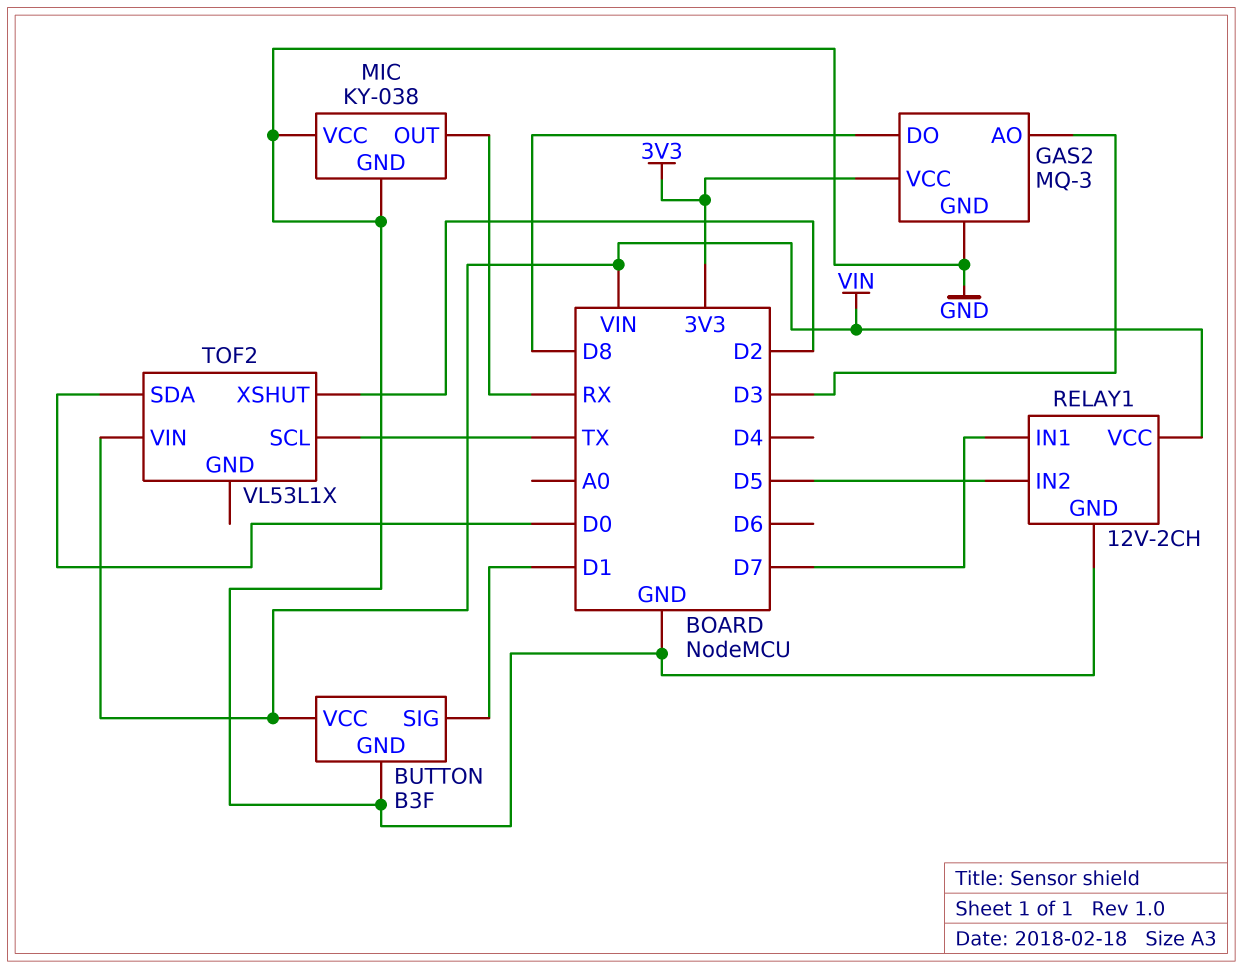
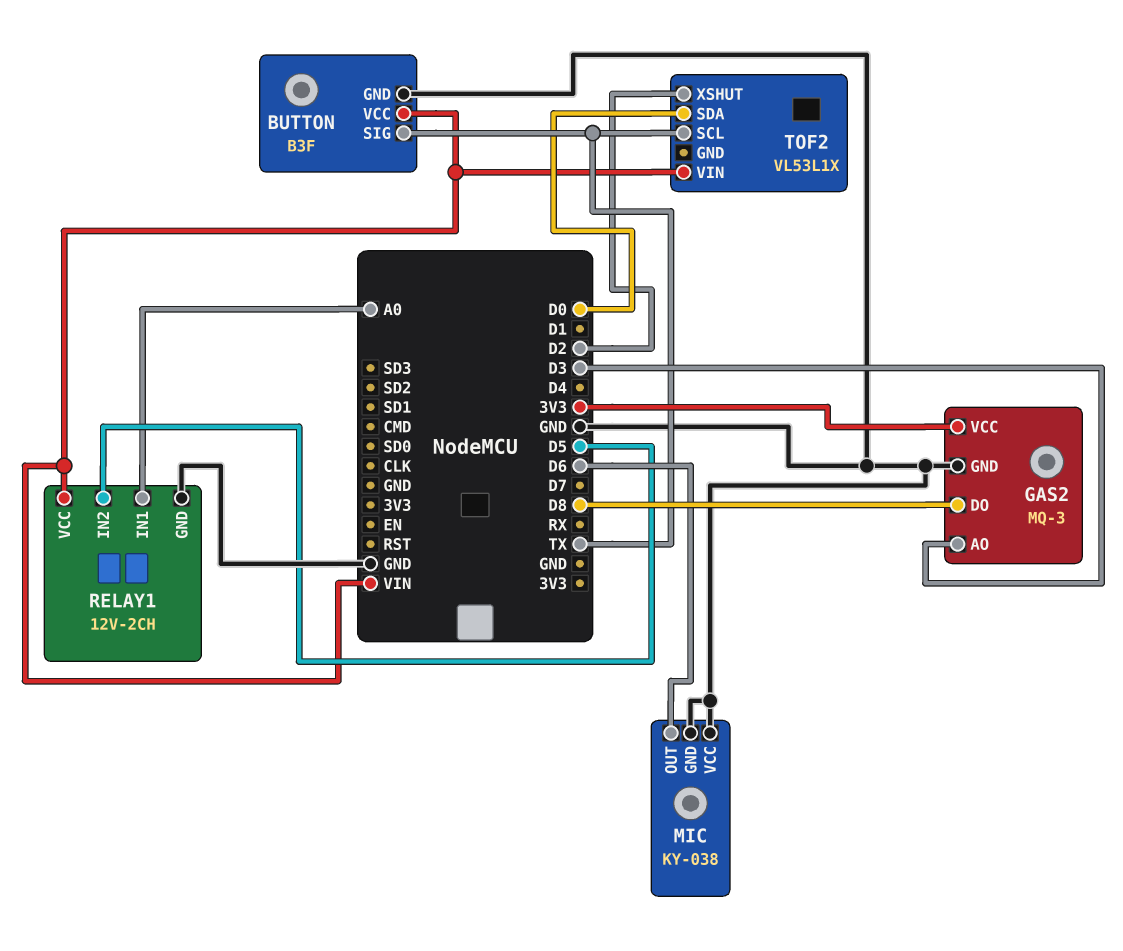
BUTTON pin SIG: D1 -> TX
MIC pin OUT: RX -> D6
RELAY1 pin IN1: D7 -> A0

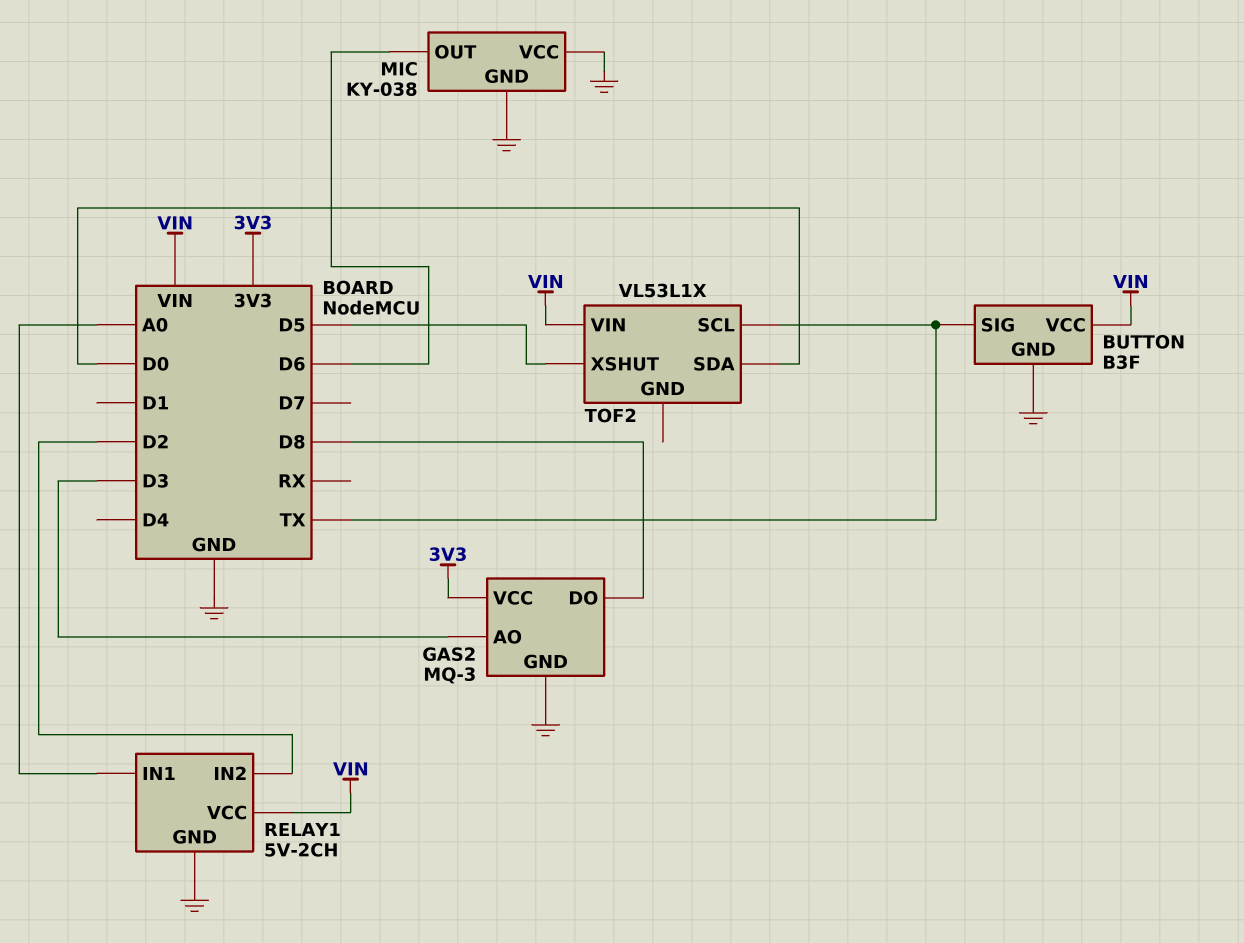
RELAY1: 12V-2CH -> 5V-2CH
RELAY1 pin IN2: D5 -> D2
TOF2 pin XSHUT: D2 -> D5

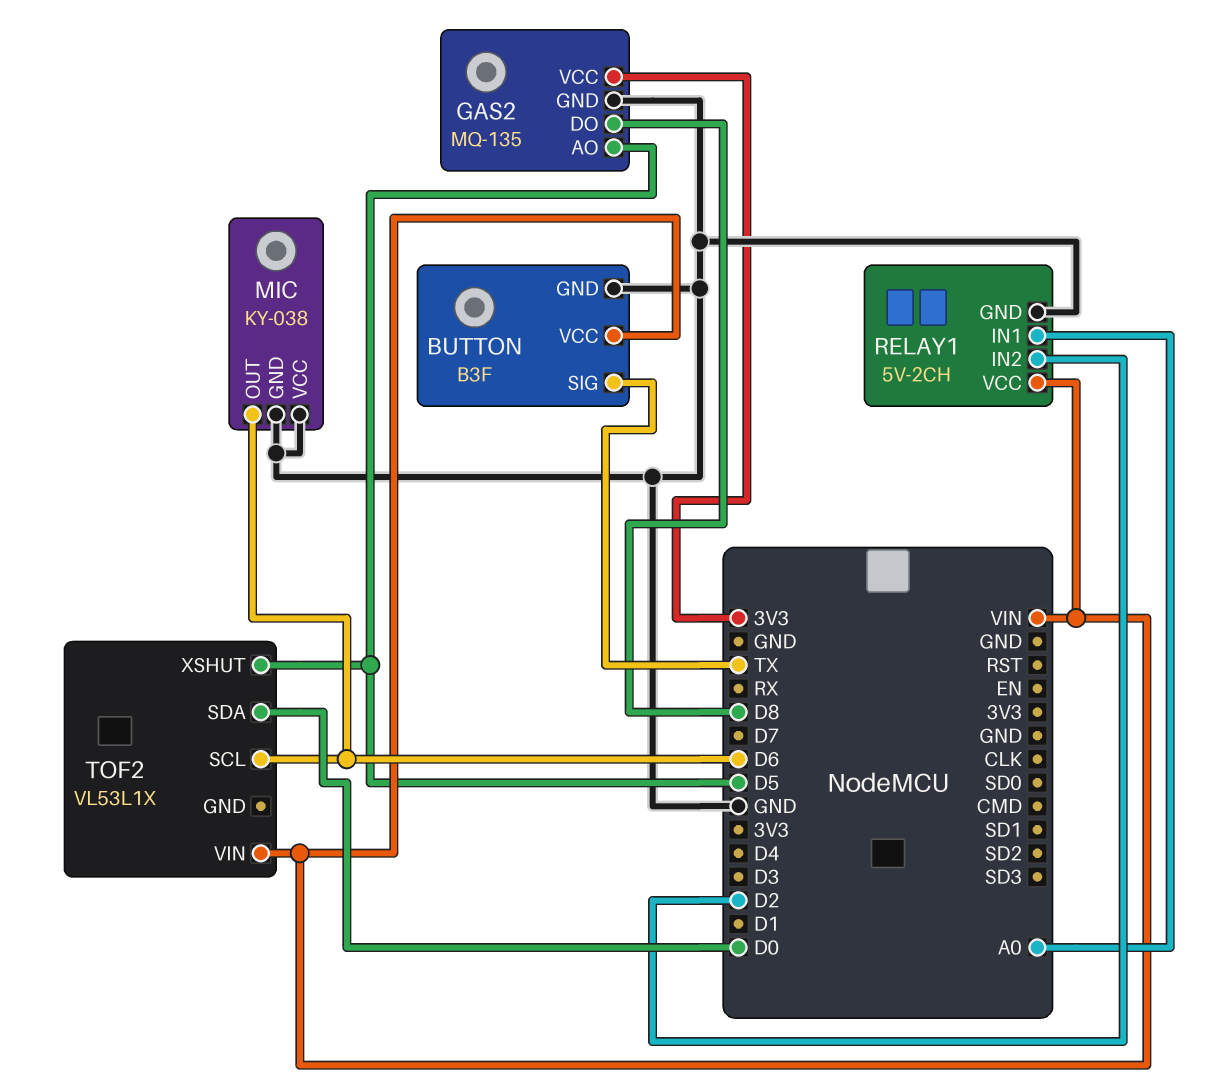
GAS2: MQ-3 -> MQ-135
GAS2 pin AO: D3 -> D5
TOF2 pin SCL: TX -> D6

